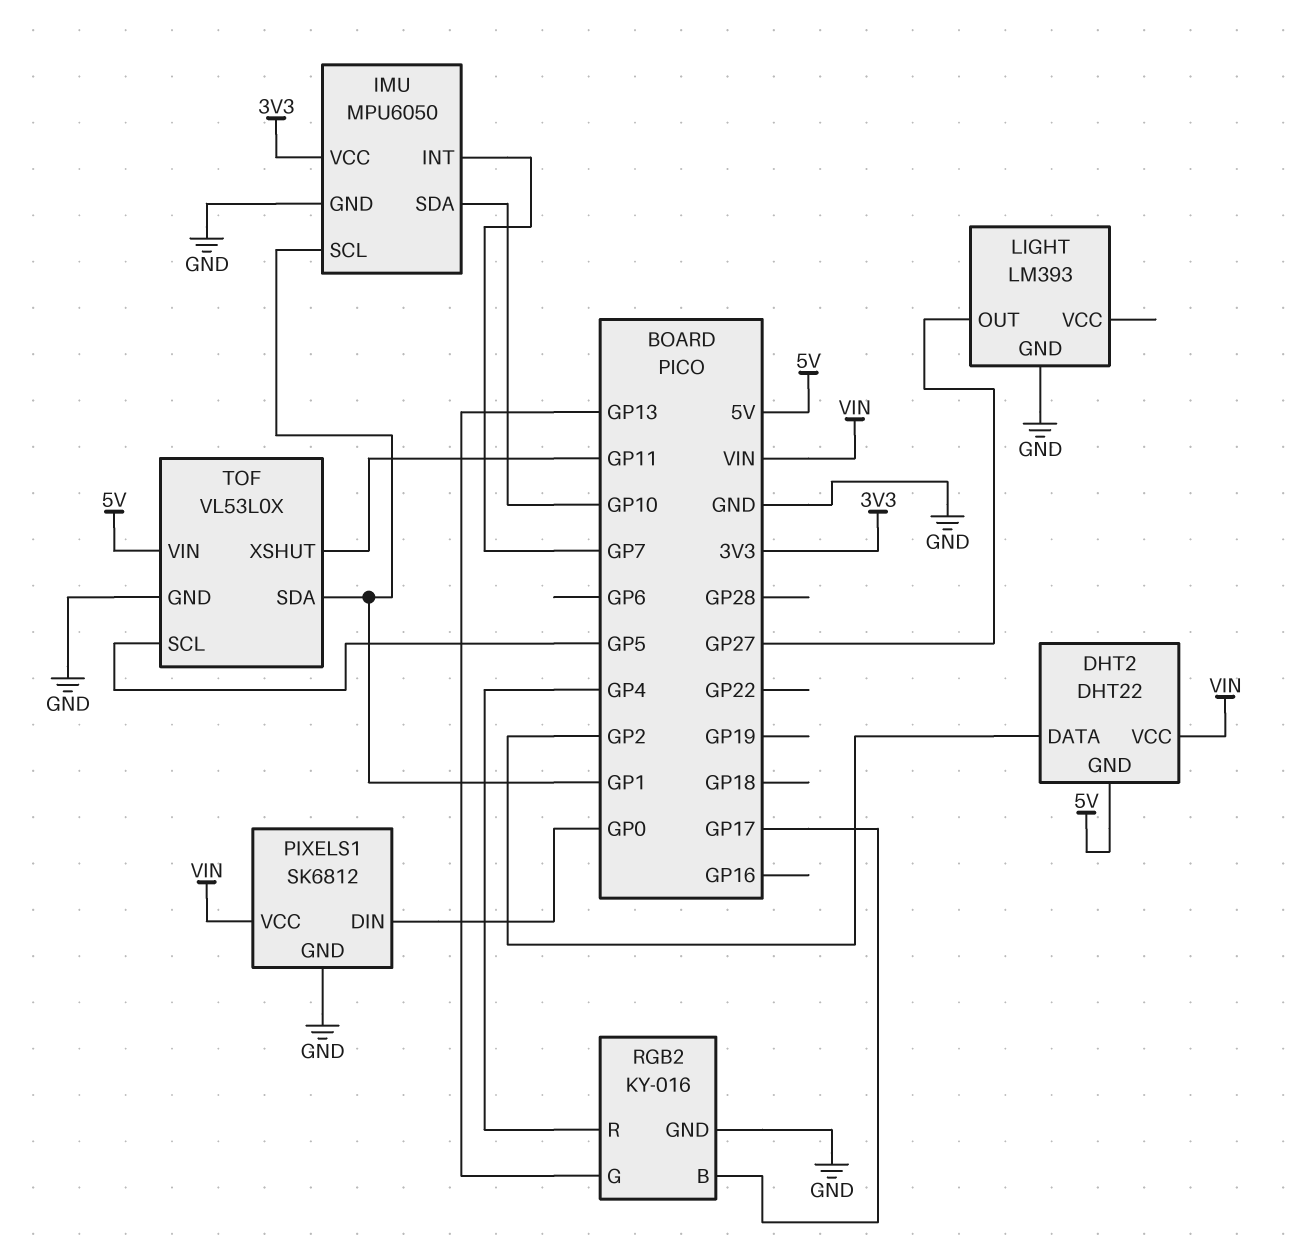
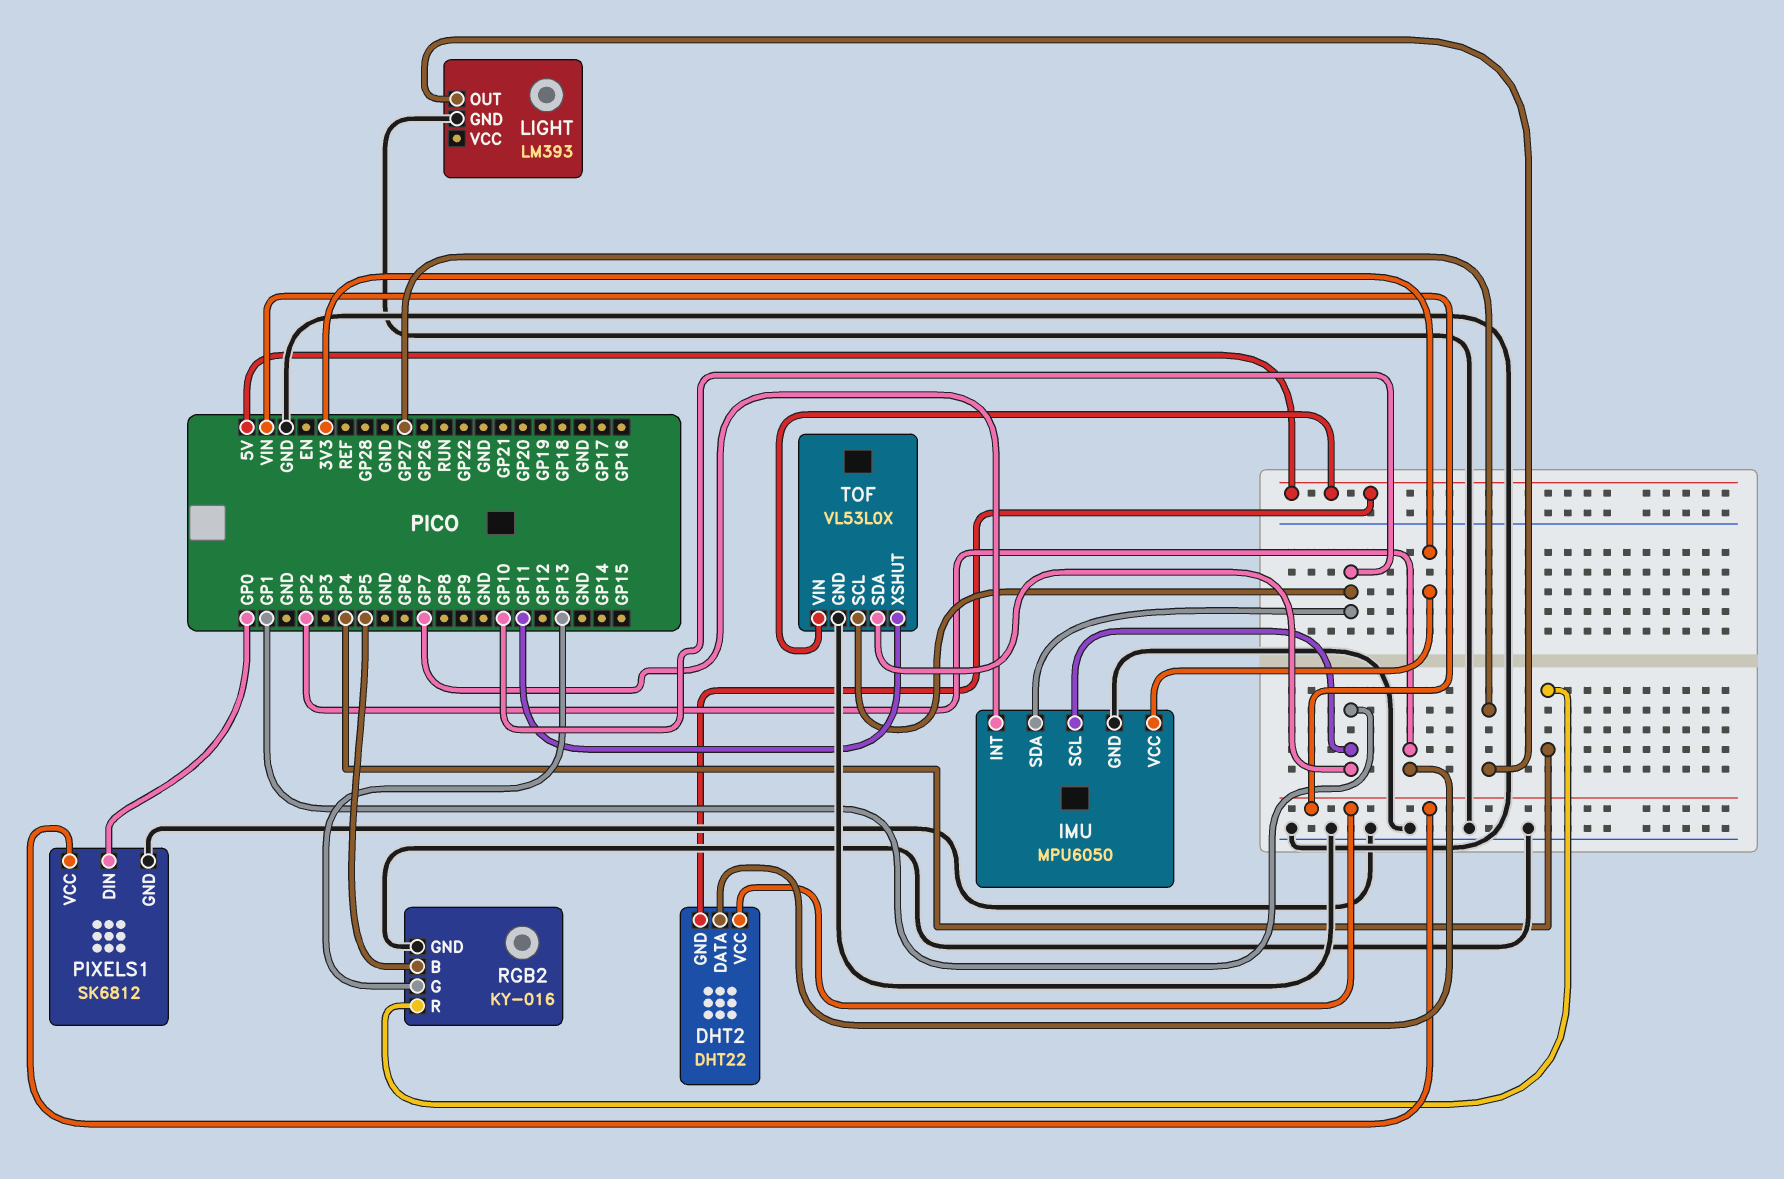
RGB2 pin B: GP17 -> GP5
TOF pin SCL: GP5 -> GP10

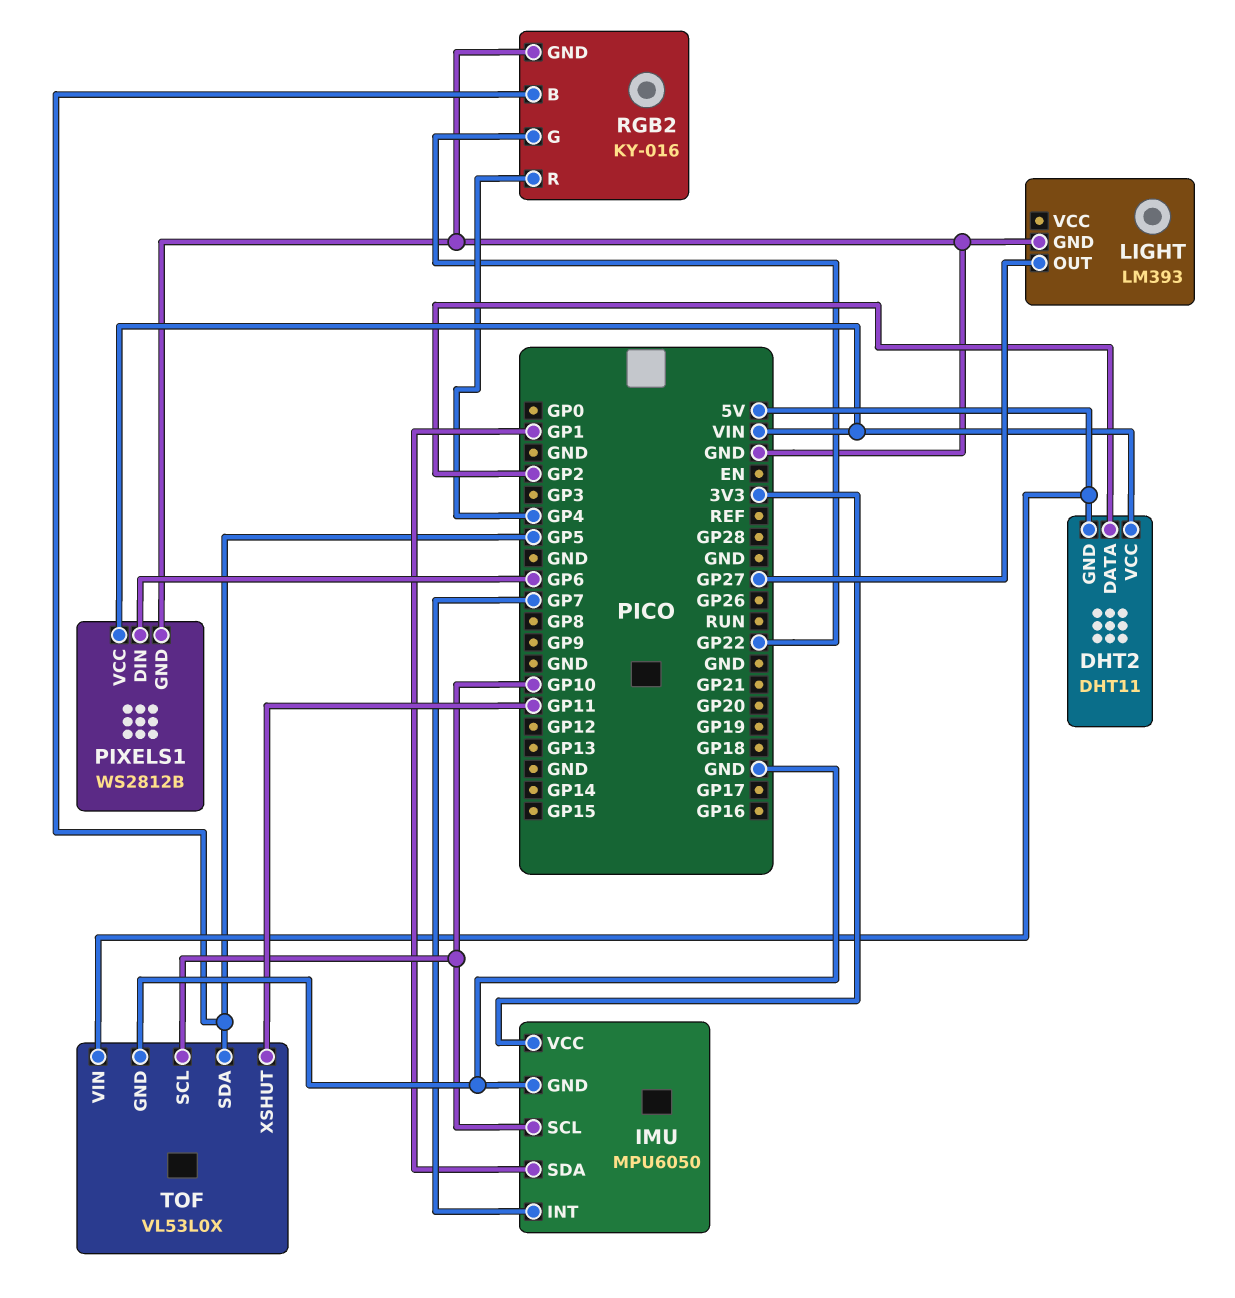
DHT2: DHT22 -> DHT11
IMU pin SCL: GP1 -> GP10
IMU pin SDA: GP10 -> GP1
PIXELS1: SK6812 -> WS2812B
PIXELS1 pin DIN: GP0 -> GP6
RGB2 pin G: GP13 -> GP22
TOF pin SDA: GP1 -> GP5

